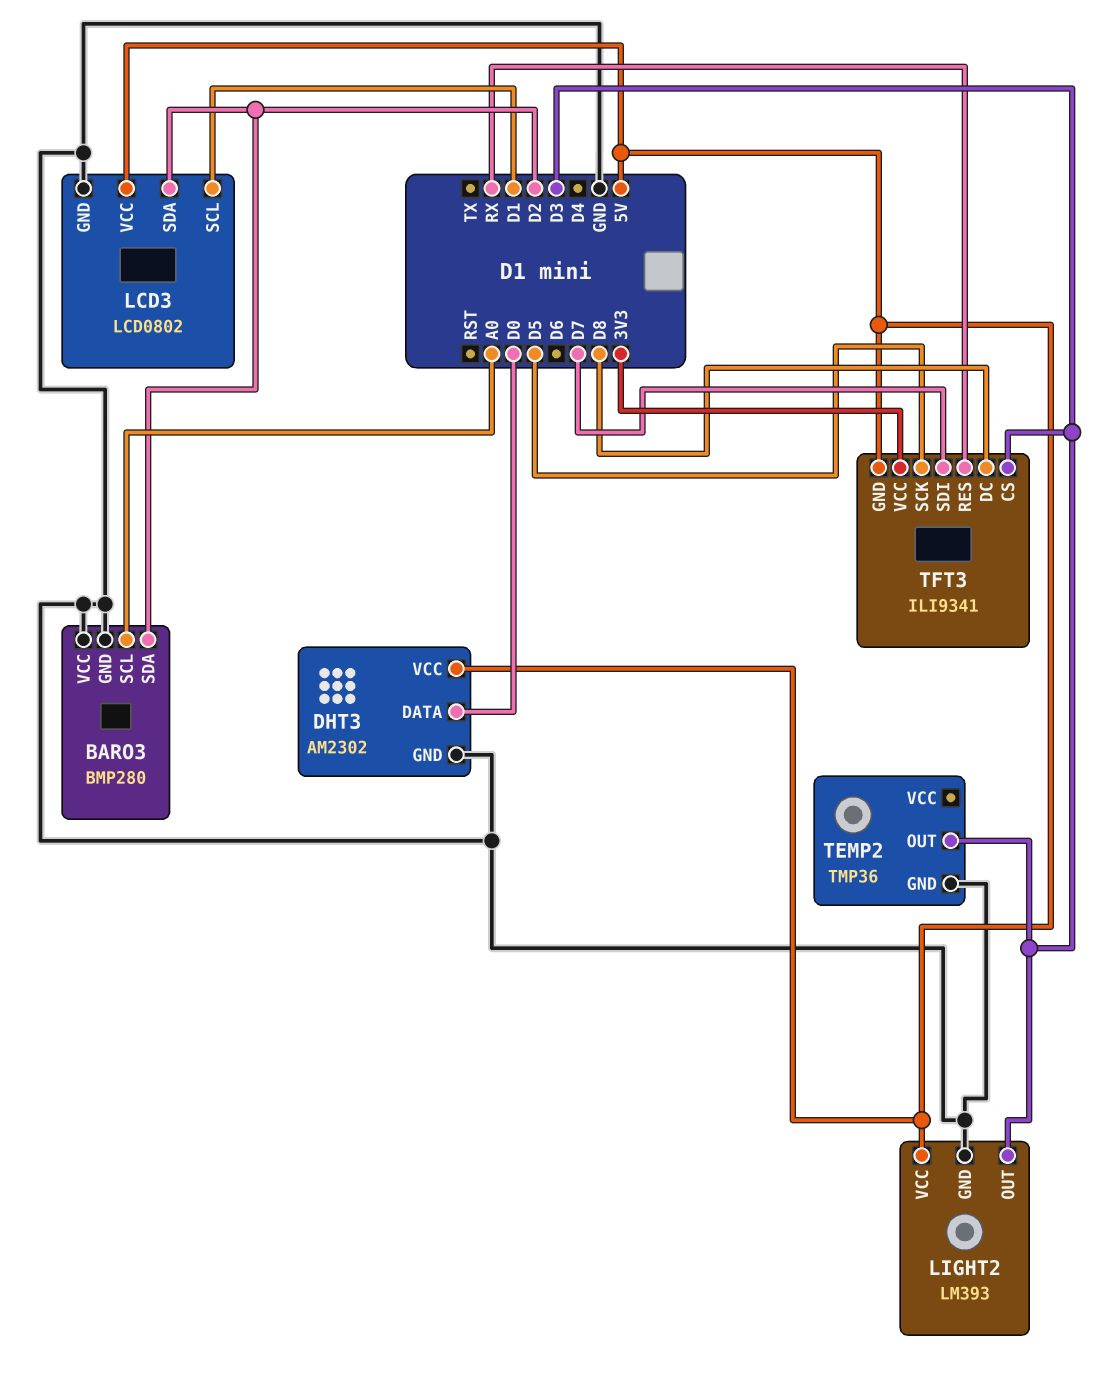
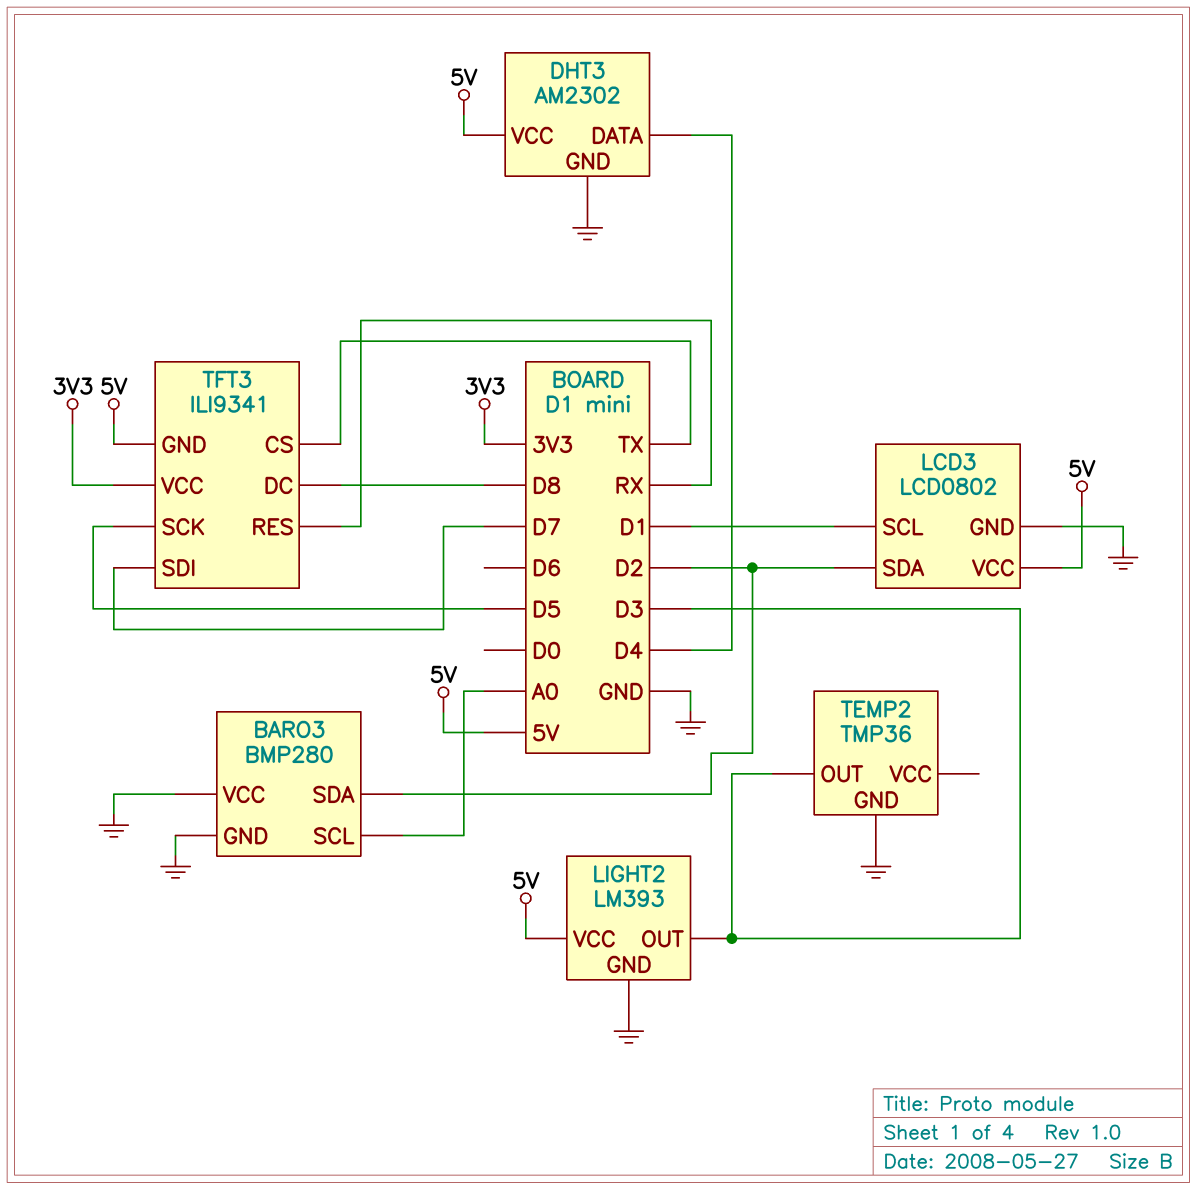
DHT3 pin DATA: D0 -> D4
TFT3 pin CS: D3 -> TX

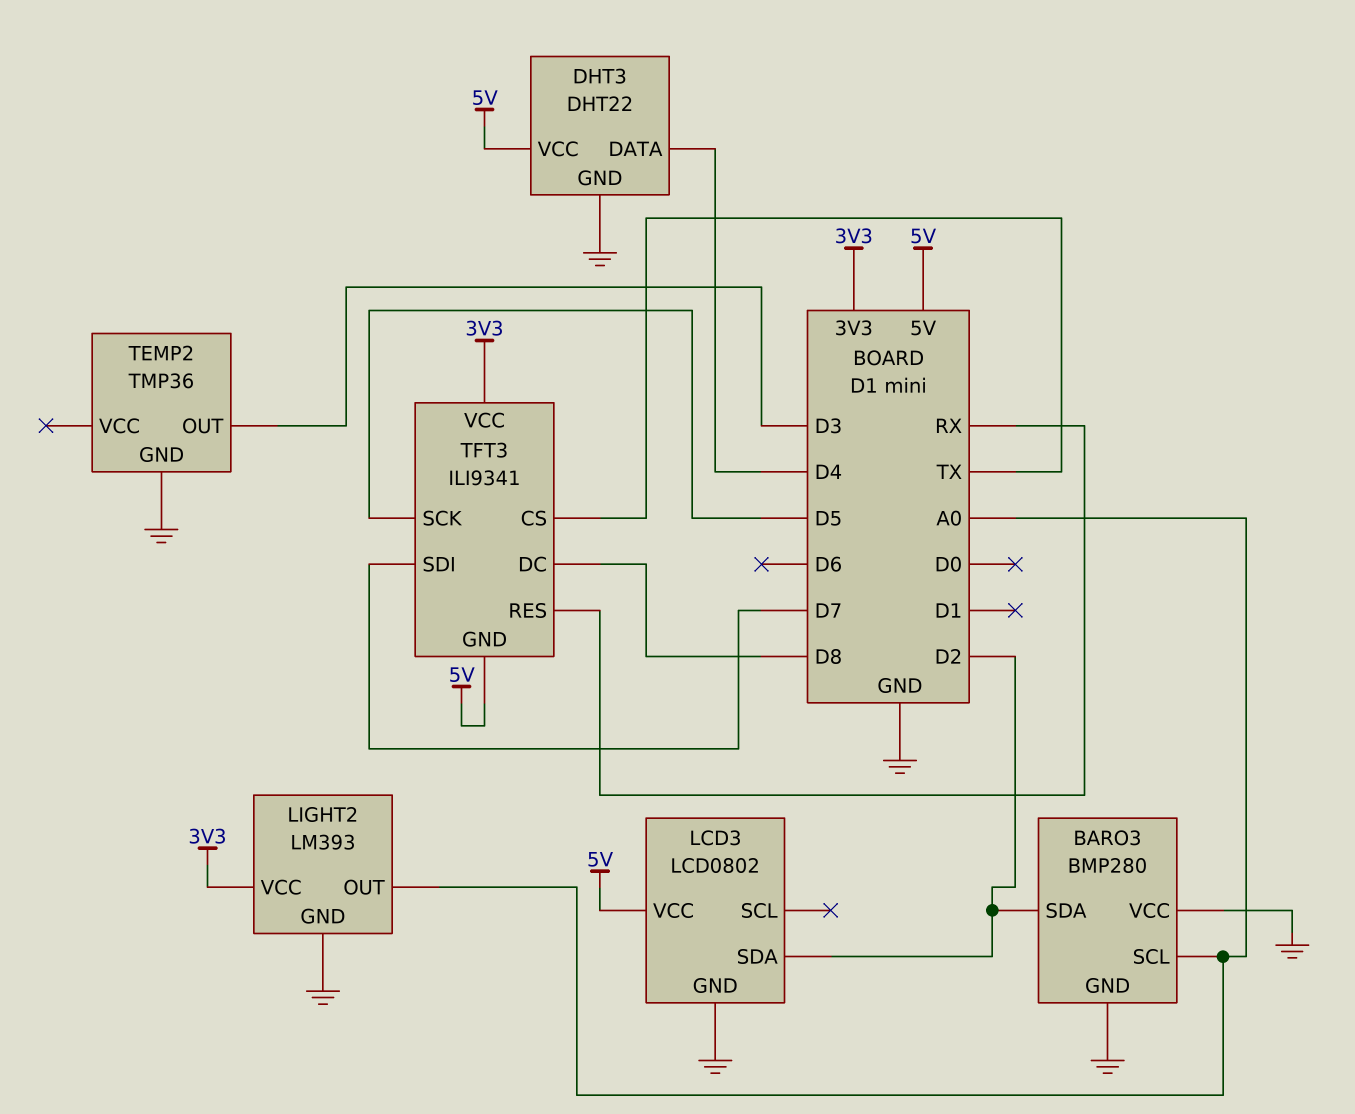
DHT3: AM2302 -> DHT22
LCD3 pin SCL: D1 -> none
LIGHT2 pin OUT: D3 -> A0
LIGHT2 pin VCC: 5V -> 3V3

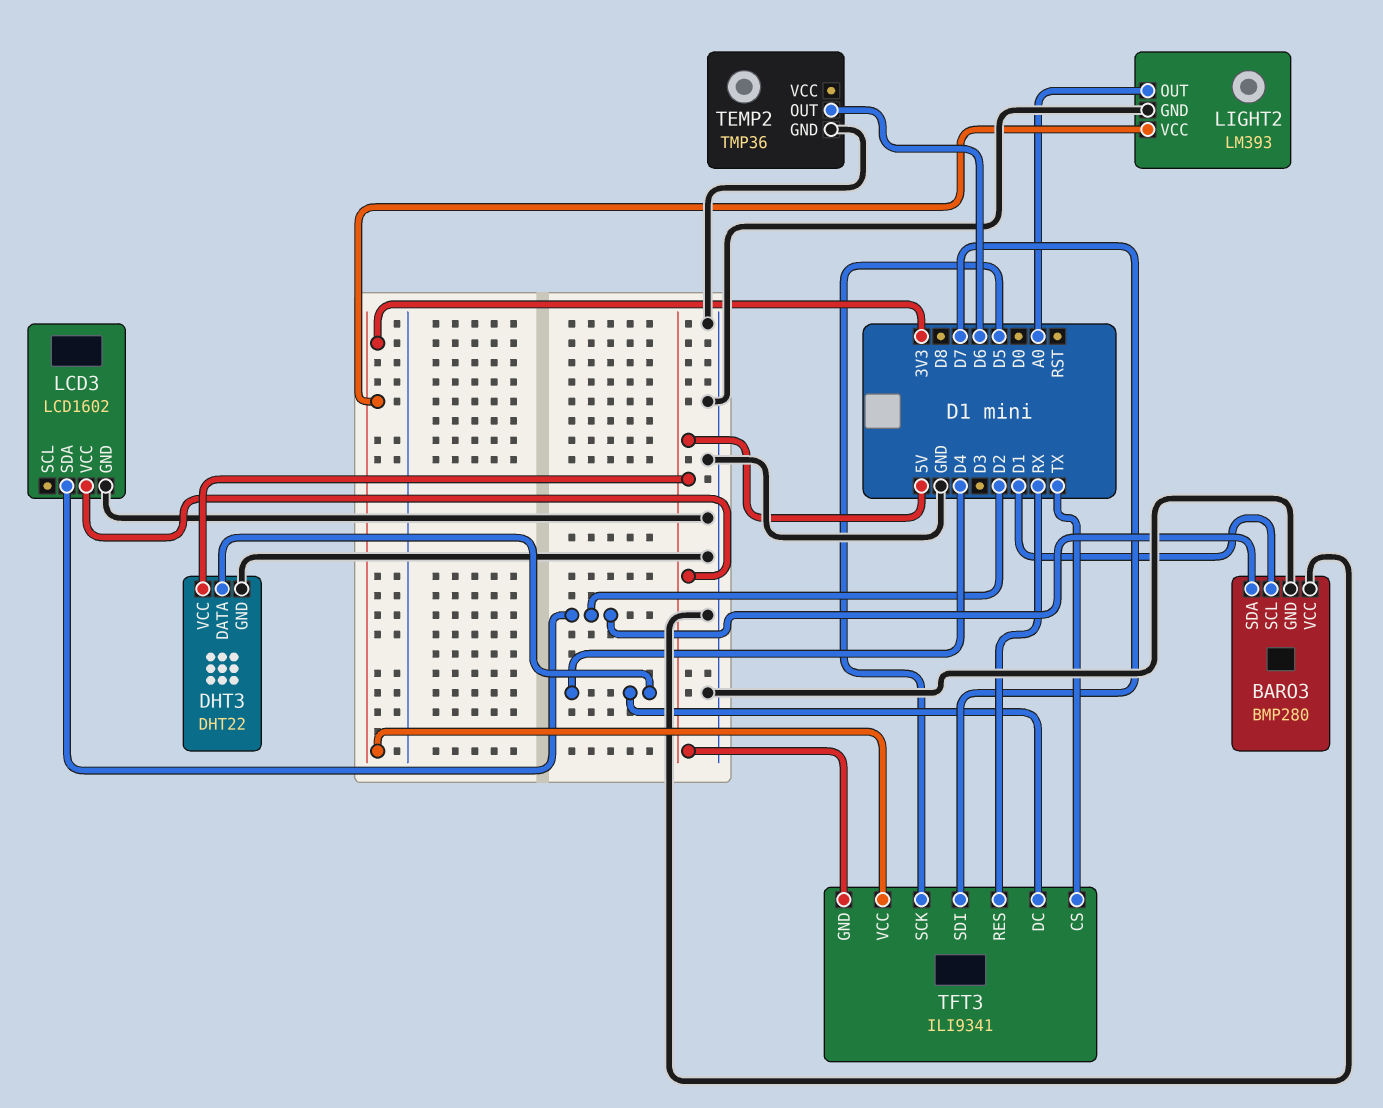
BARO3 pin SCL: A0 -> D1
LCD3: LCD0802 -> LCD1602
TEMP2 pin OUT: D3 -> D6
TFT3 pin DC: D8 -> D4

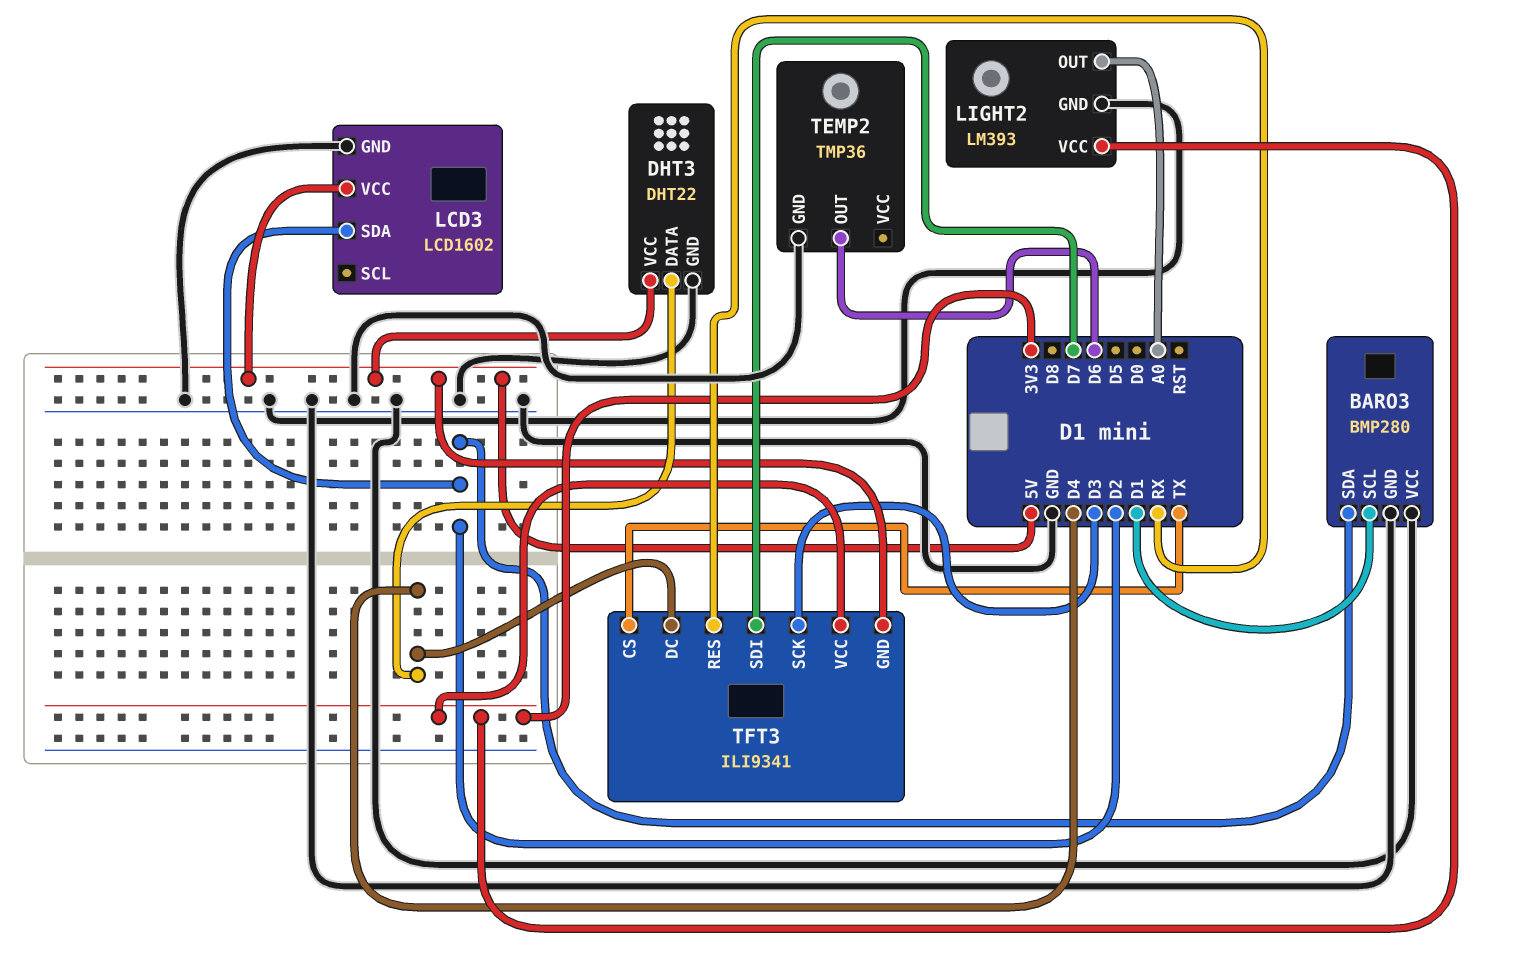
TFT3 pin SCK: D5 -> D3

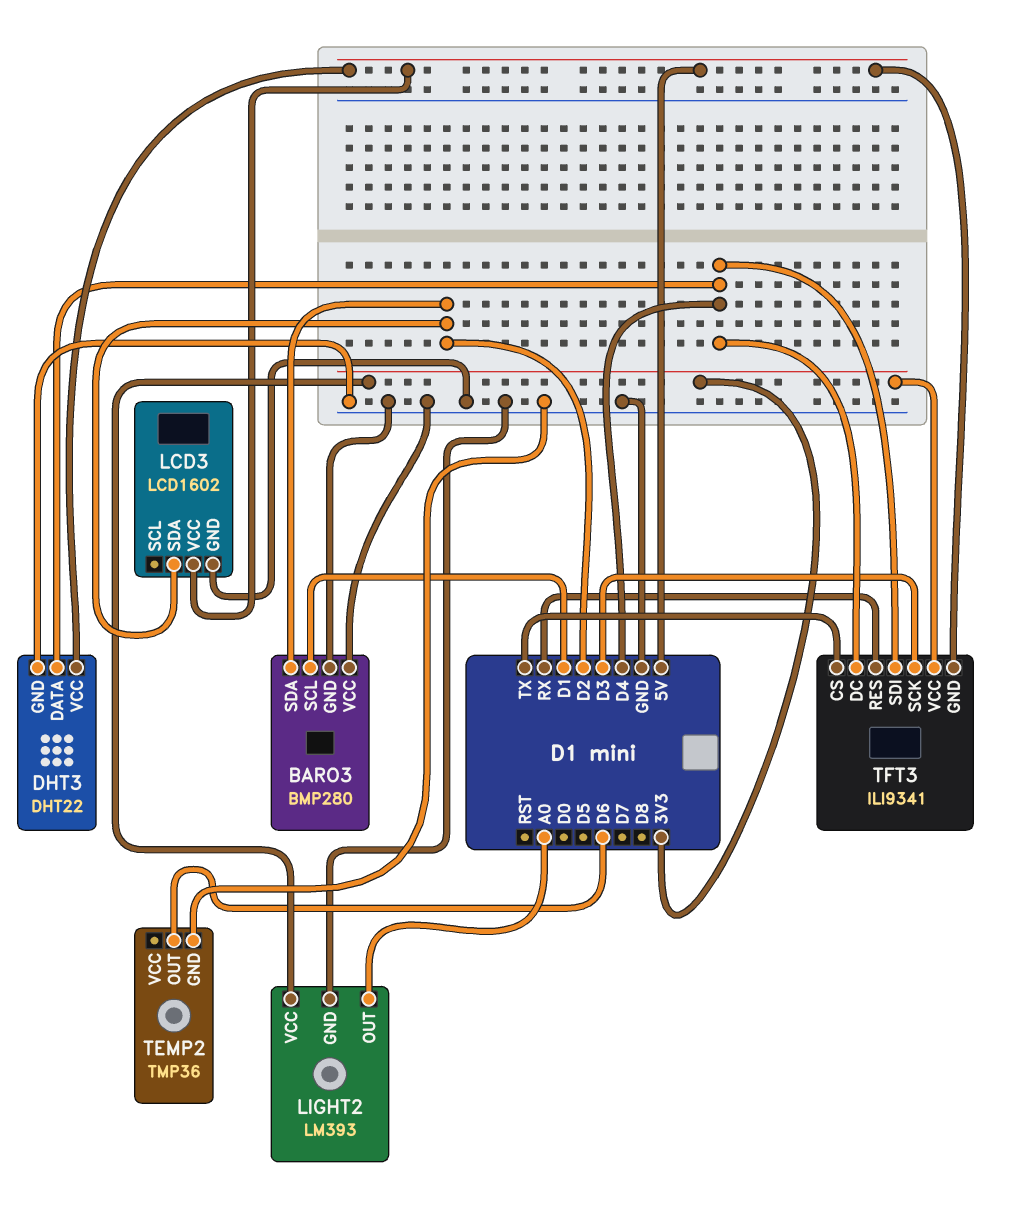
TFT3 pin SDI: D7 -> D4

